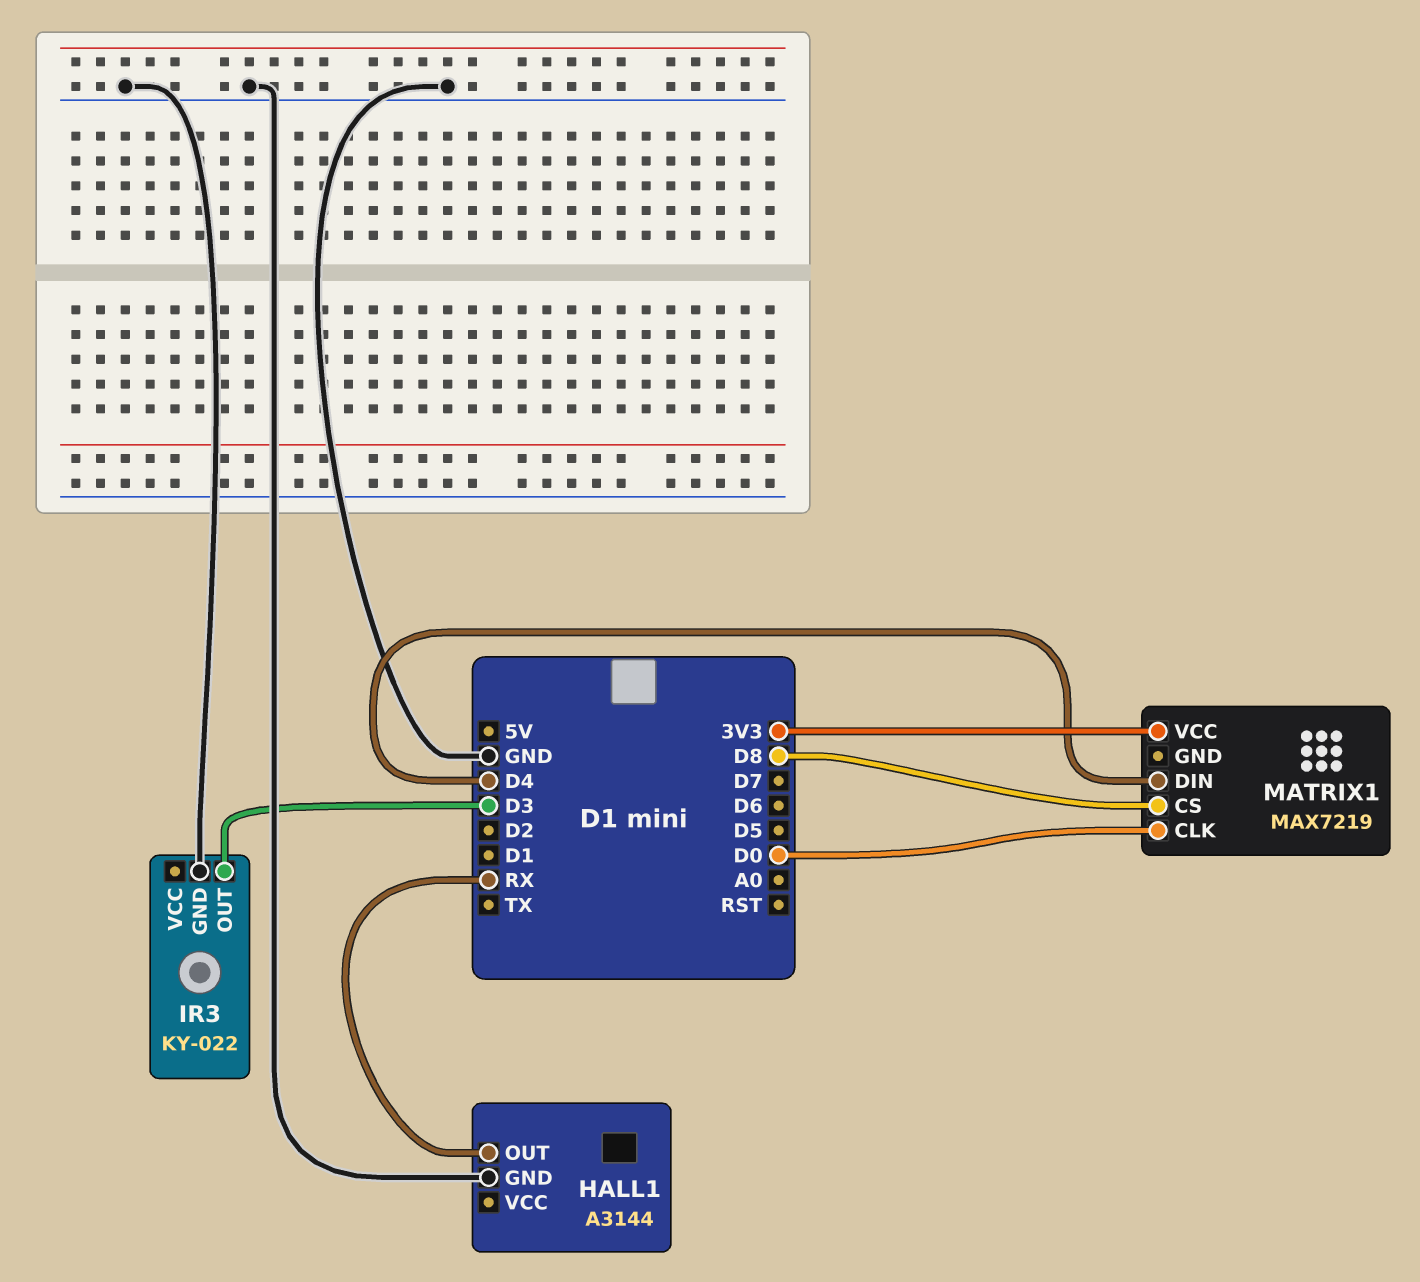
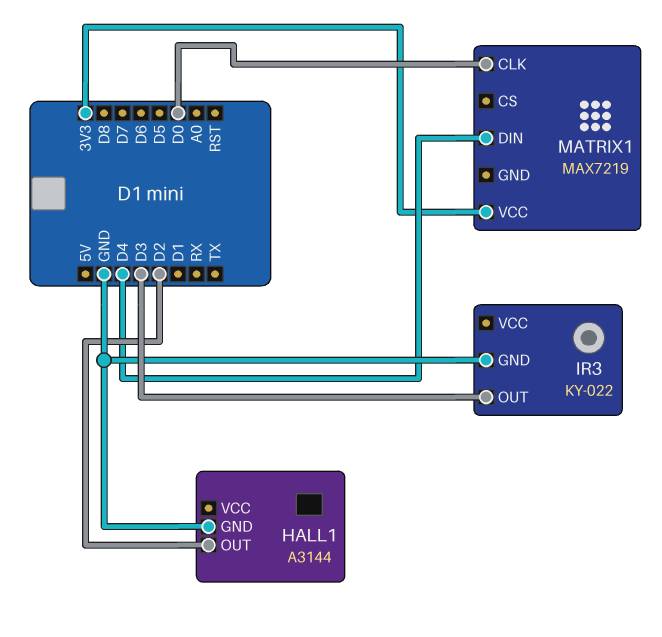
HALL1 pin OUT: RX -> D2
MATRIX1 pin CS: D8 -> none

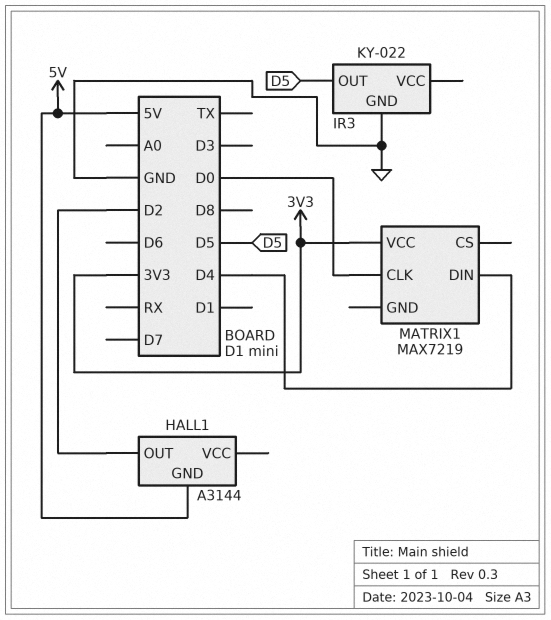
HALL1 pin GND: GND -> 5V
IR3 pin OUT: D3 -> D5

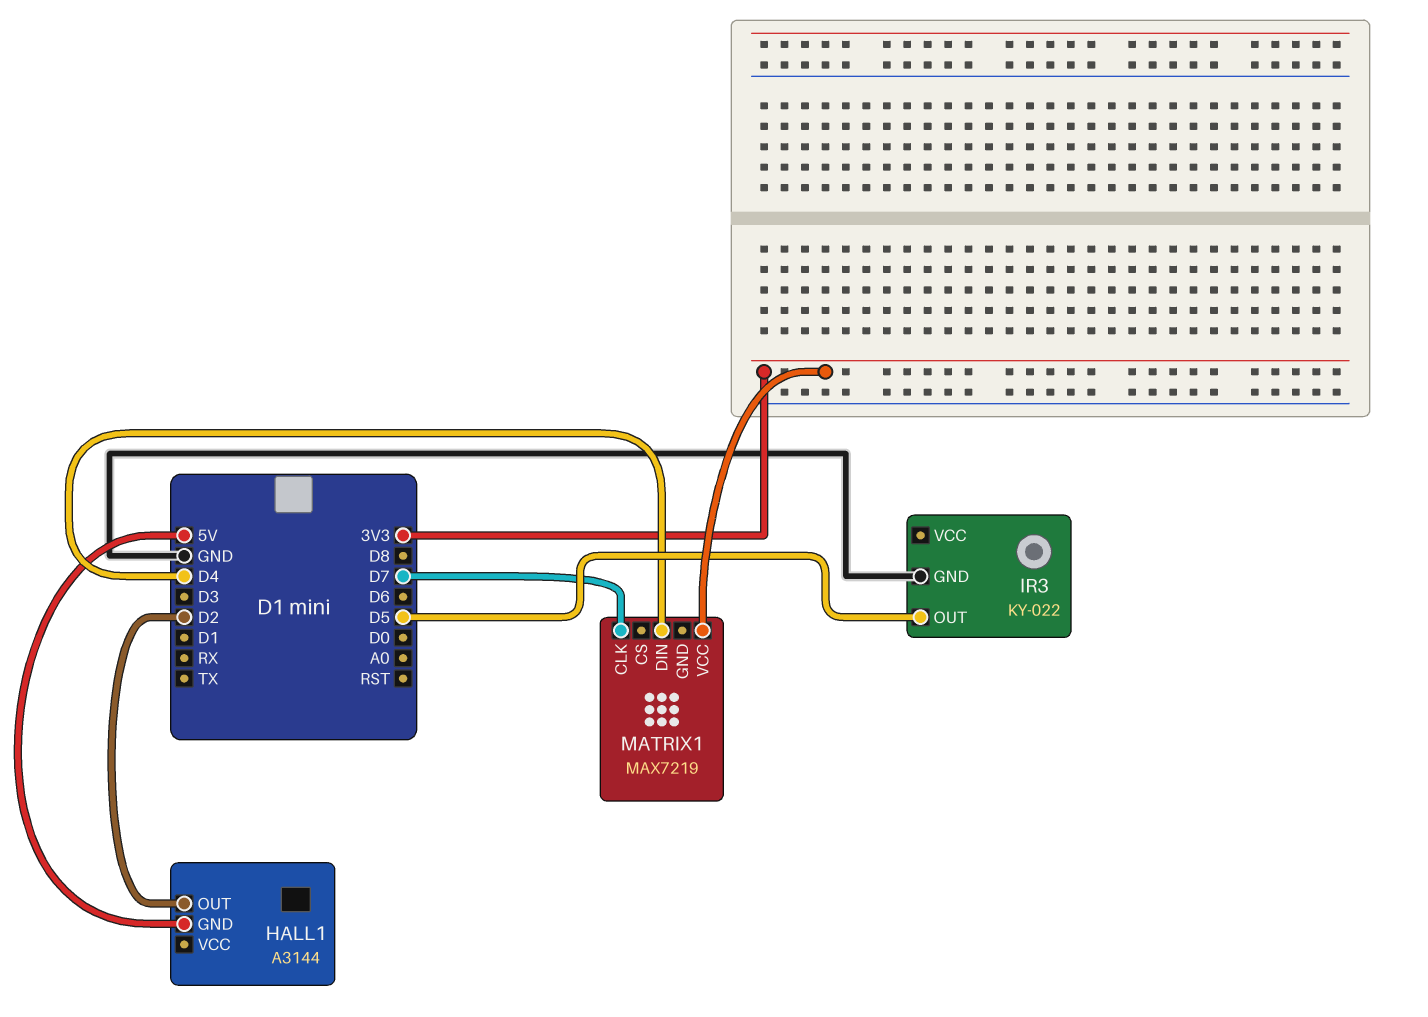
MATRIX1 pin CLK: D0 -> D7

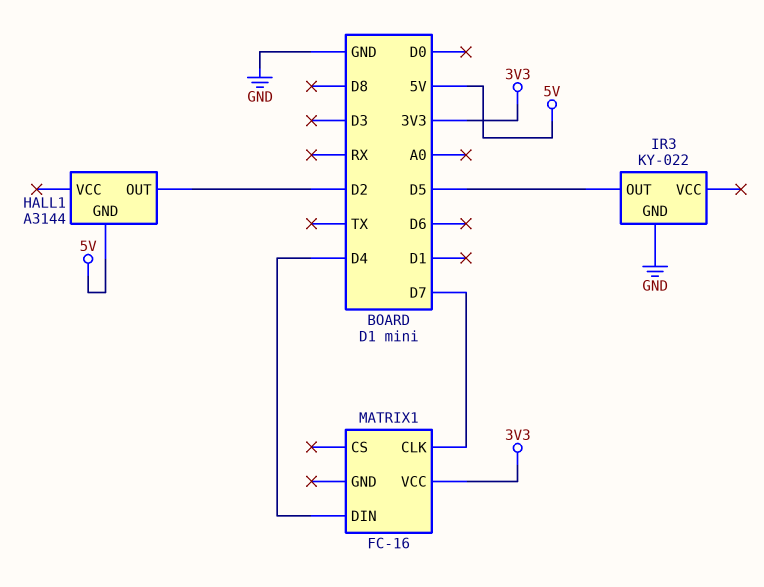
MATRIX1: MAX7219 -> FC-16

